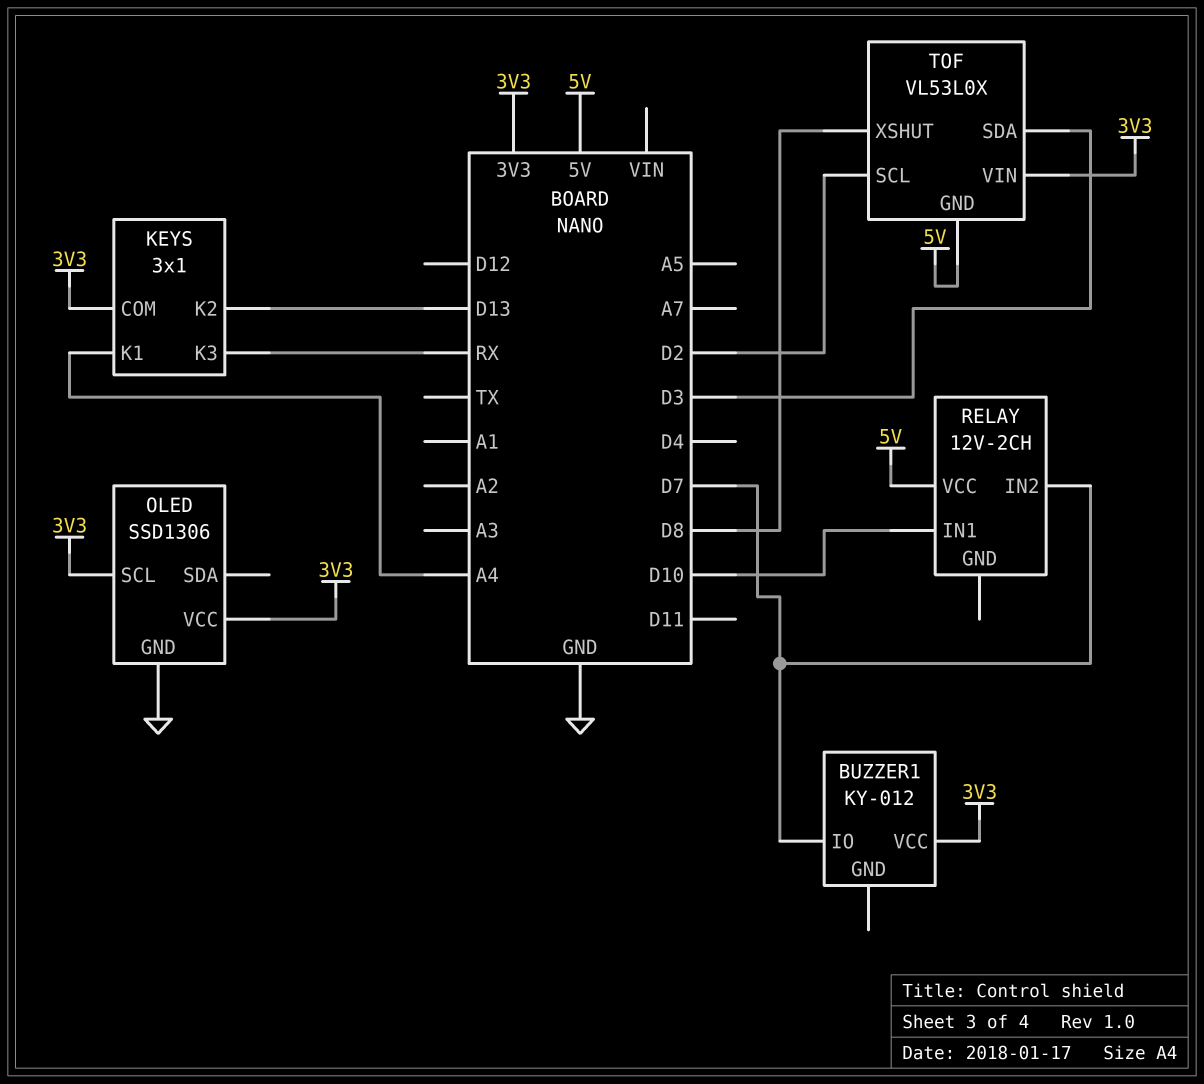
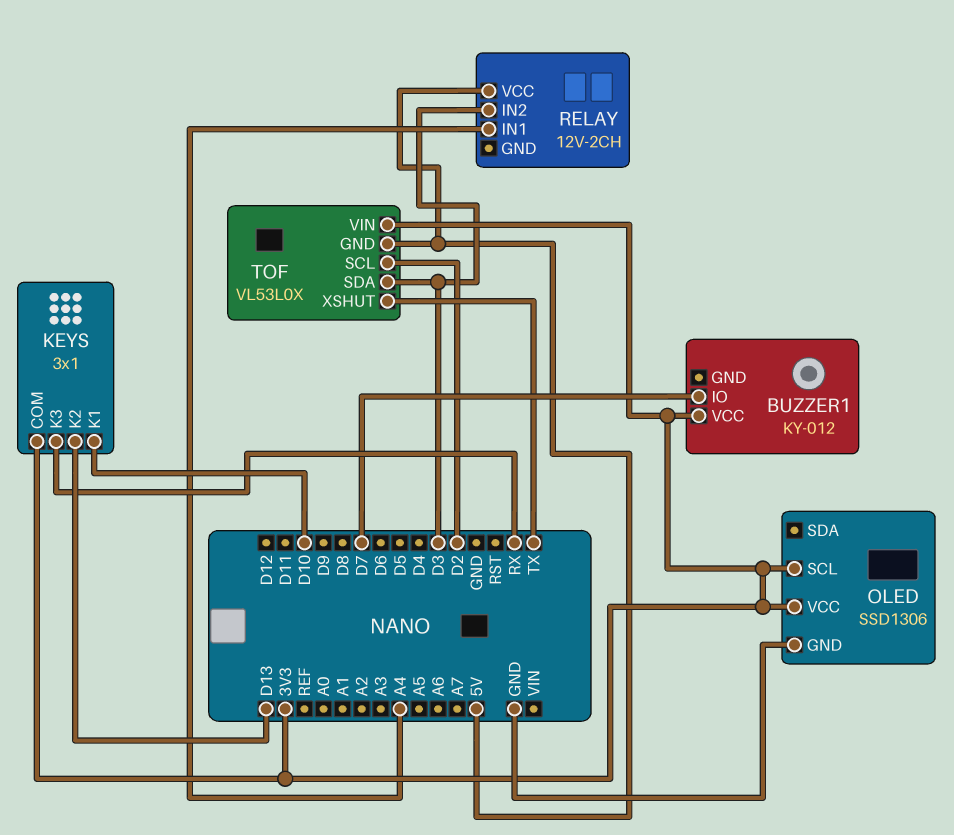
KEYS pin K1: A4 -> D10
RELAY pin IN1: D10 -> A4
RELAY pin IN2: D7 -> D3
TOF pin XSHUT: D8 -> TX

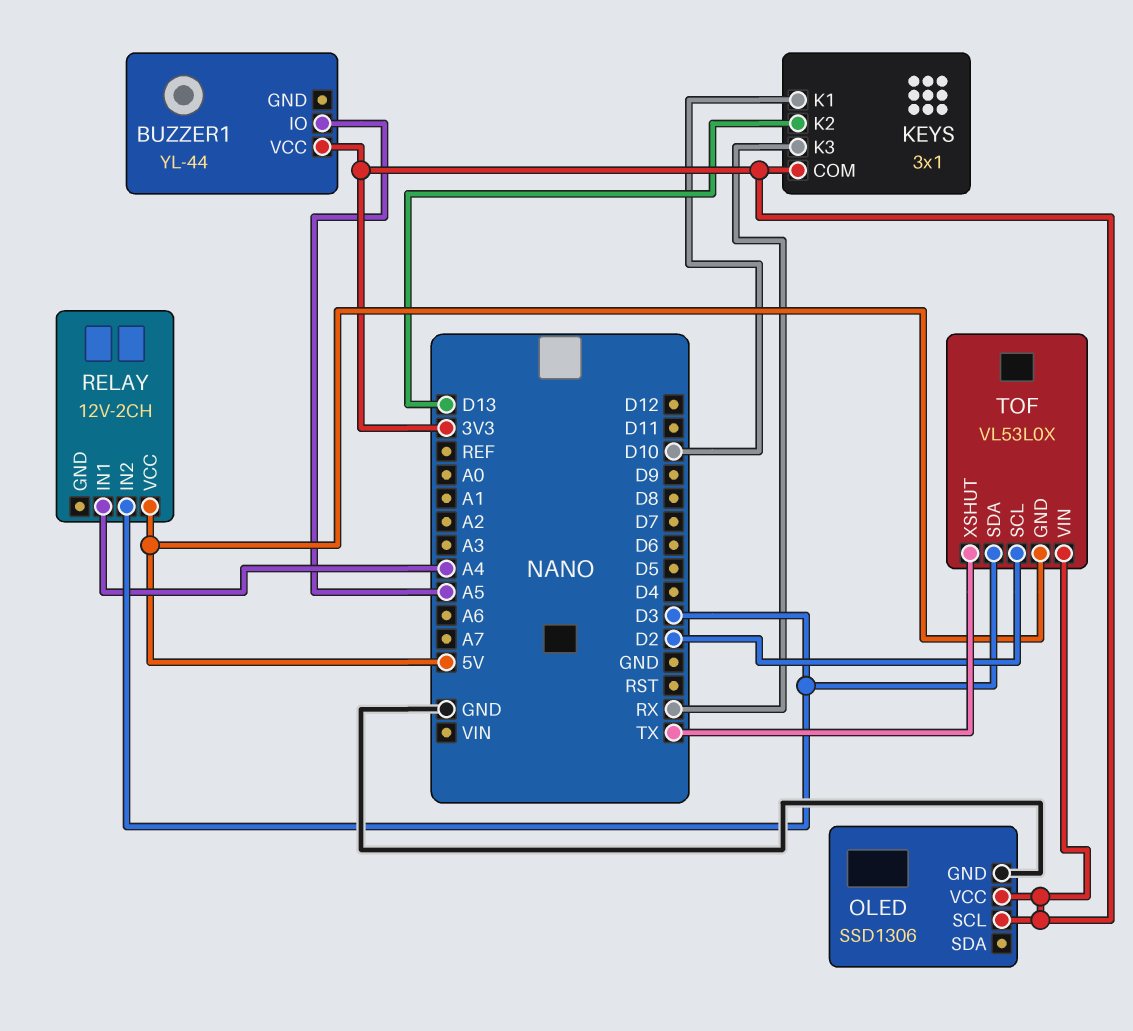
BUZZER1: KY-012 -> YL-44
BUZZER1 pin IO: D7 -> A5

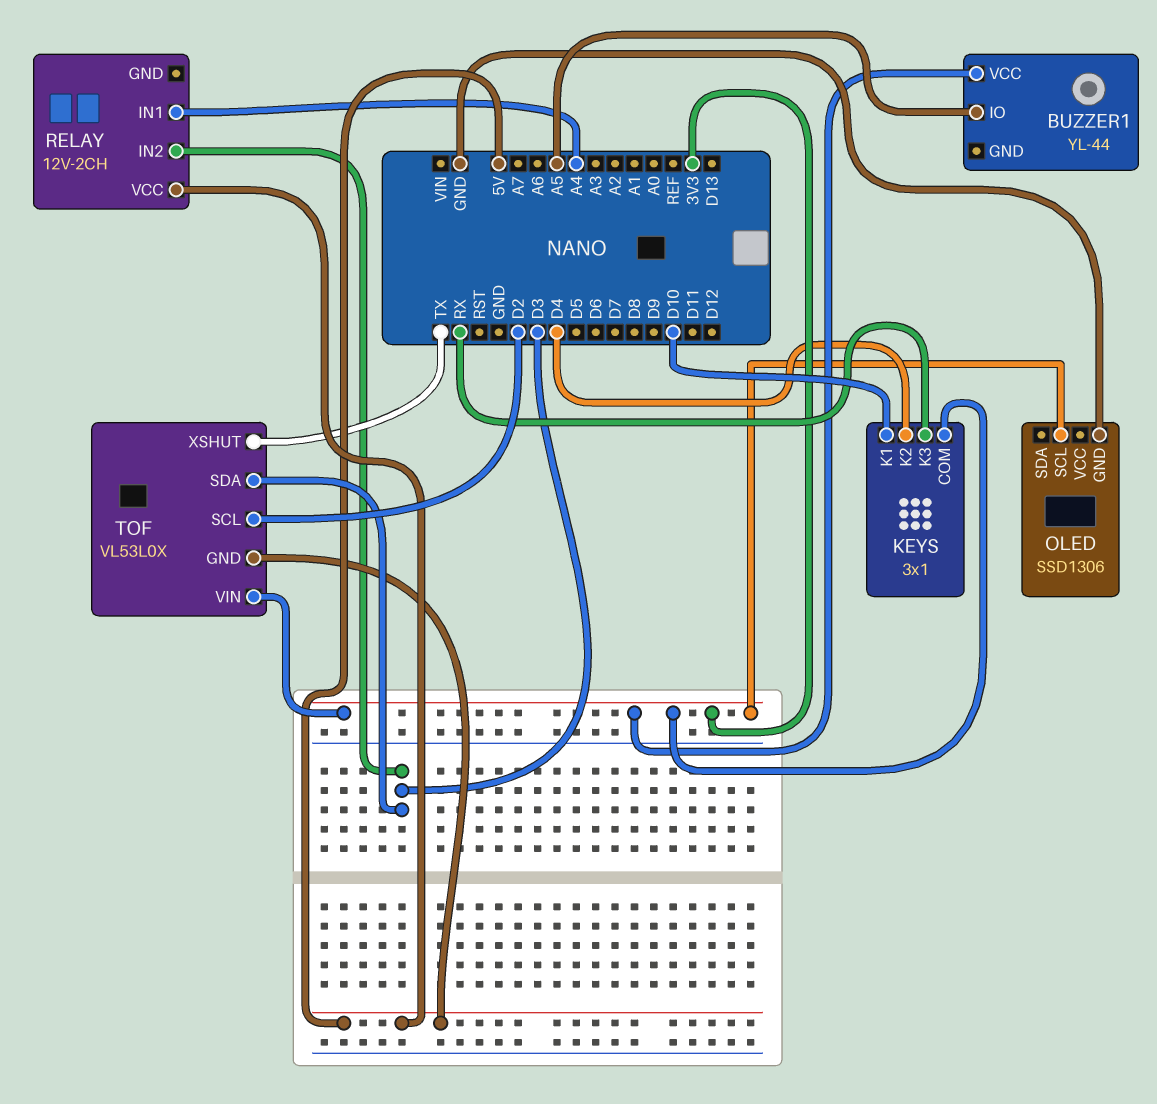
KEYS pin K2: D13 -> D4
OLED pin VCC: 3V3 -> none

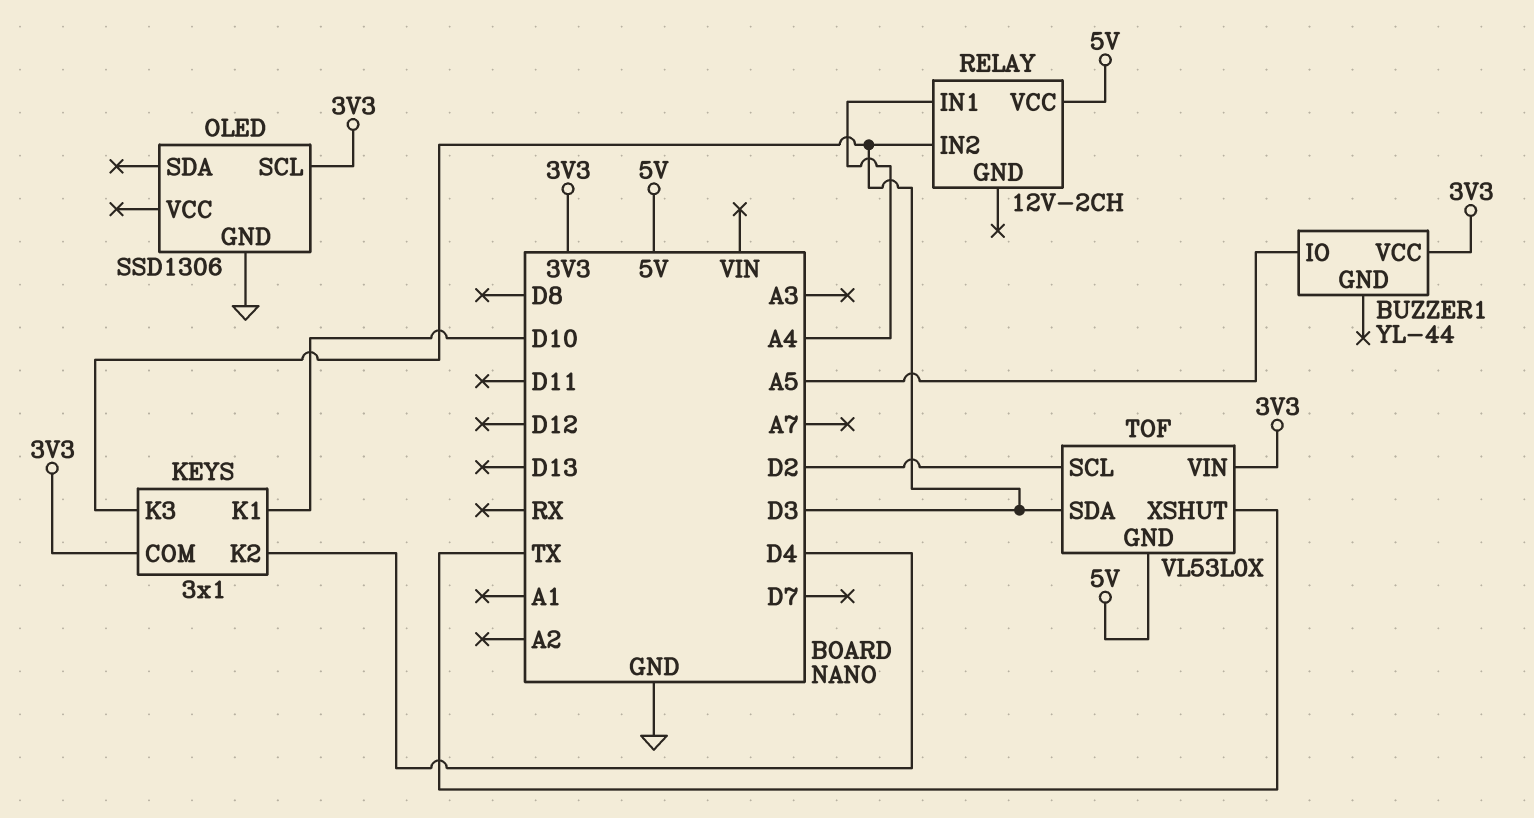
KEYS pin K3: RX -> D3

